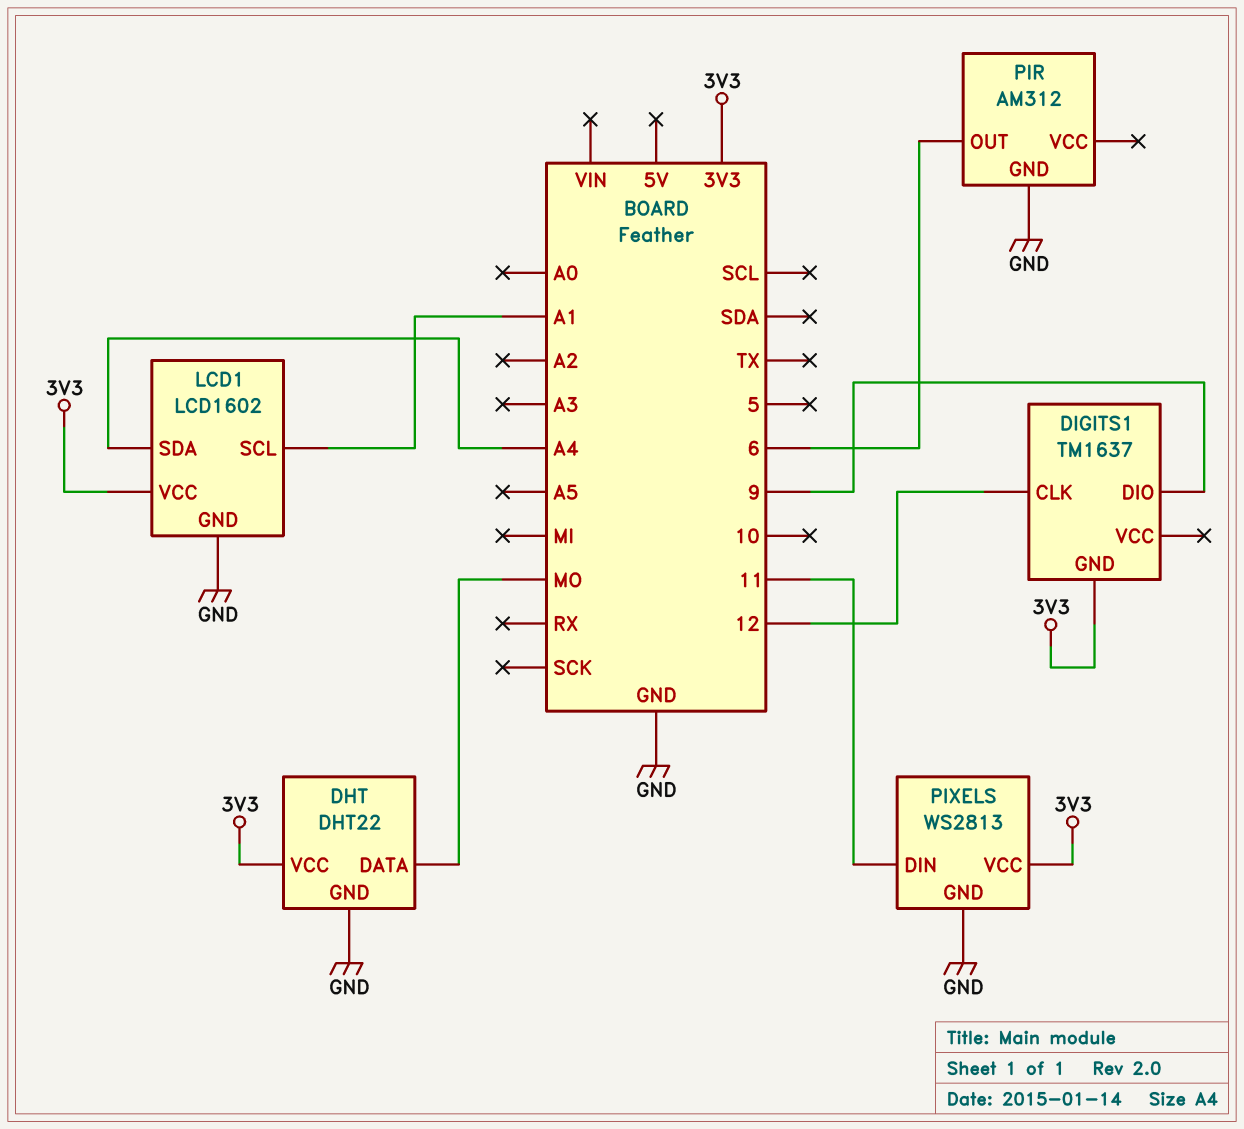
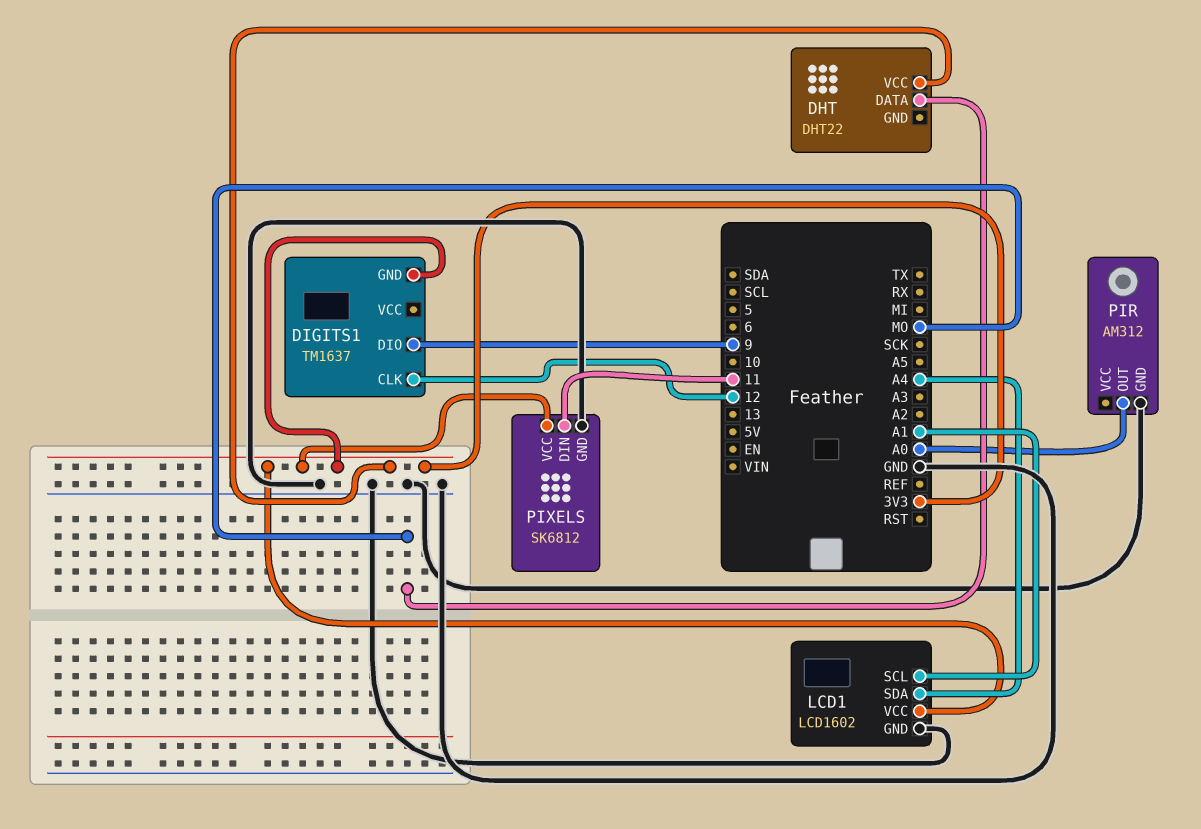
DHT pin GND: GND -> none
PIR pin OUT: 6 -> A0
PIXELS: WS2813 -> SK6812

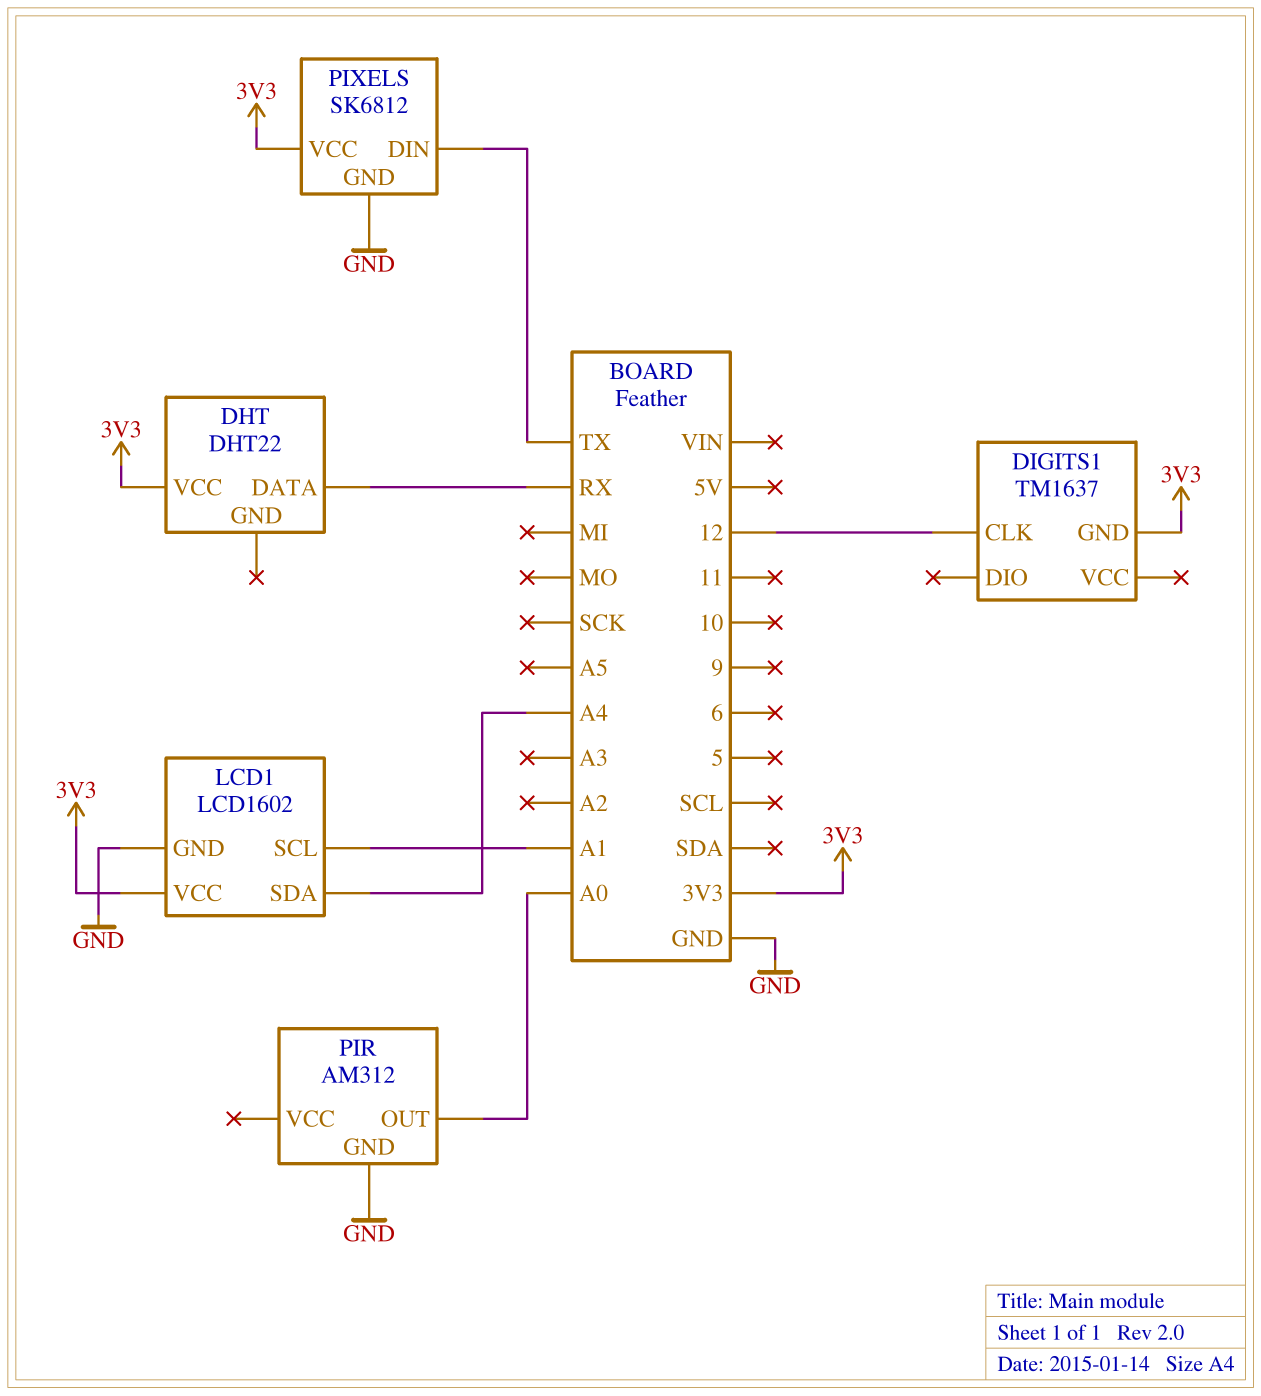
DHT pin DATA: MO -> RX
DIGITS1 pin DIO: 9 -> none
PIXELS pin DIN: 11 -> TX

